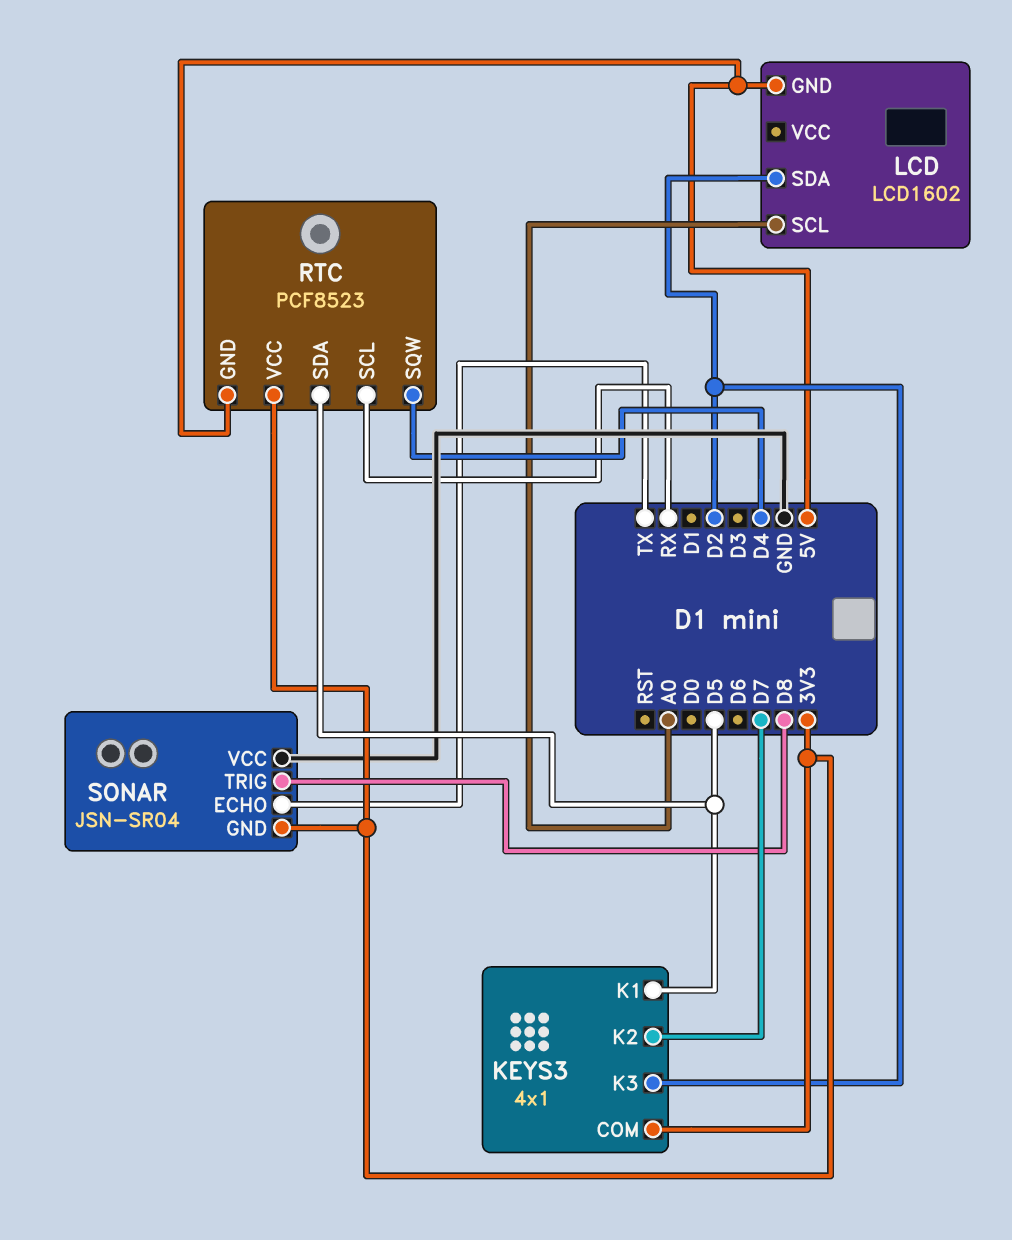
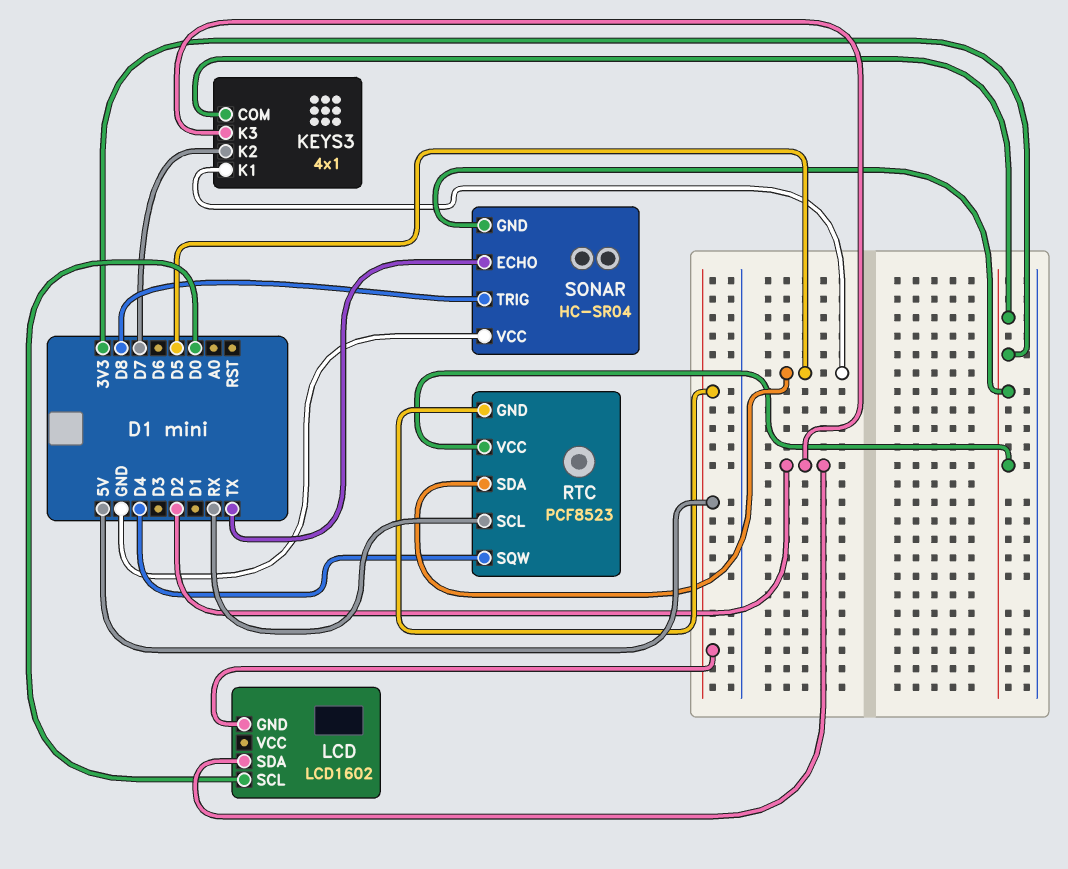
LCD pin SCL: A0 -> D0
SONAR: JSN-SR04 -> HC-SR04

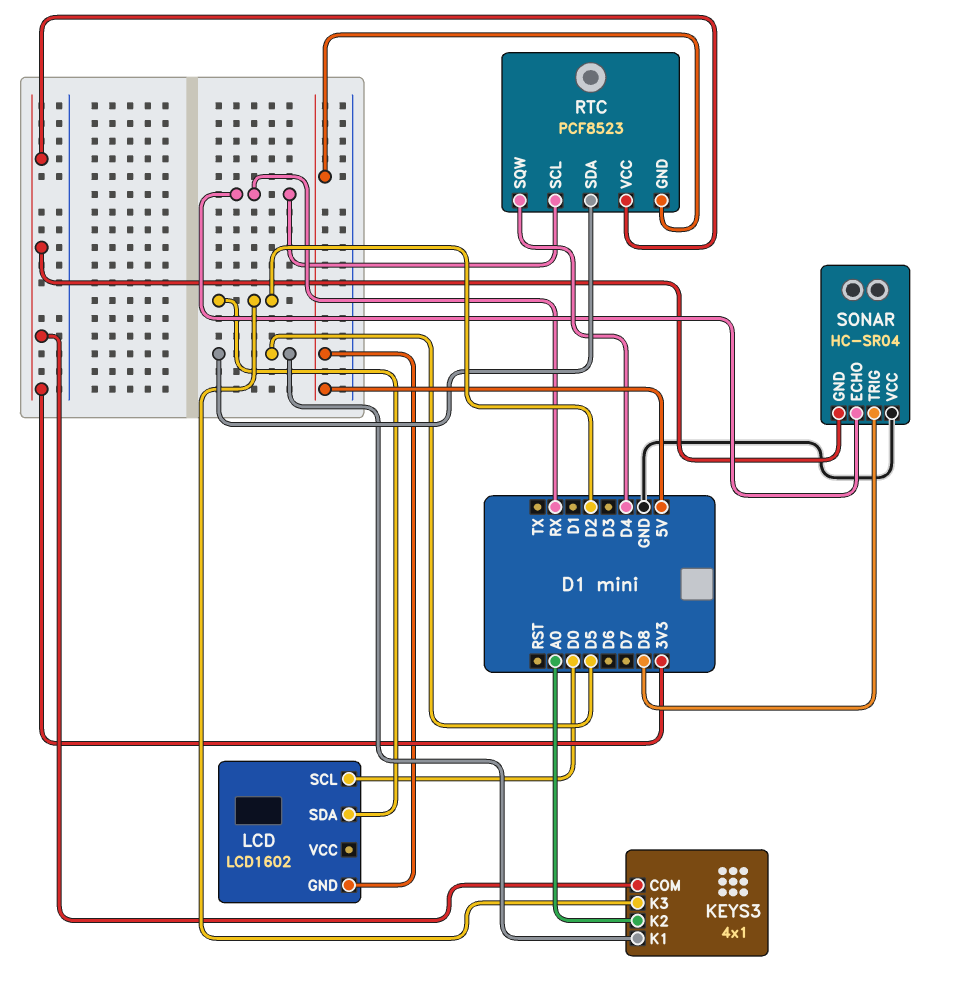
KEYS3 pin K2: D7 -> A0
SONAR pin ECHO: TX -> RX

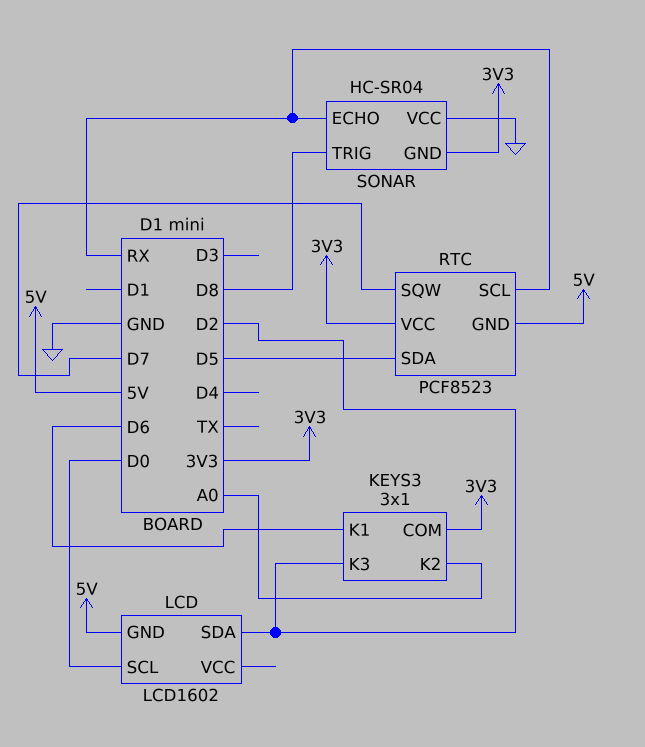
KEYS3: 4x1 -> 3x1
KEYS3 pin K1: D5 -> D6
RTC pin SQW: D4 -> D7

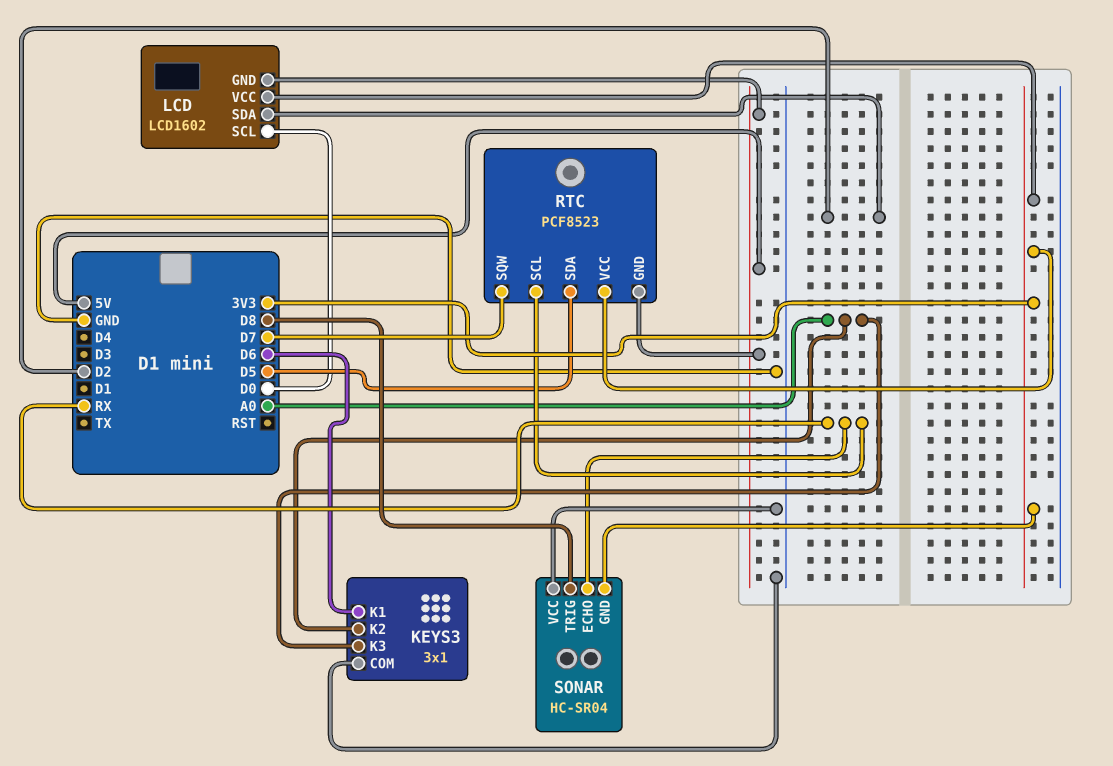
KEYS3 pin COM: 3V3 -> GND
KEYS3 pin K3: D2 -> A0
LCD pin VCC: none -> 3V3

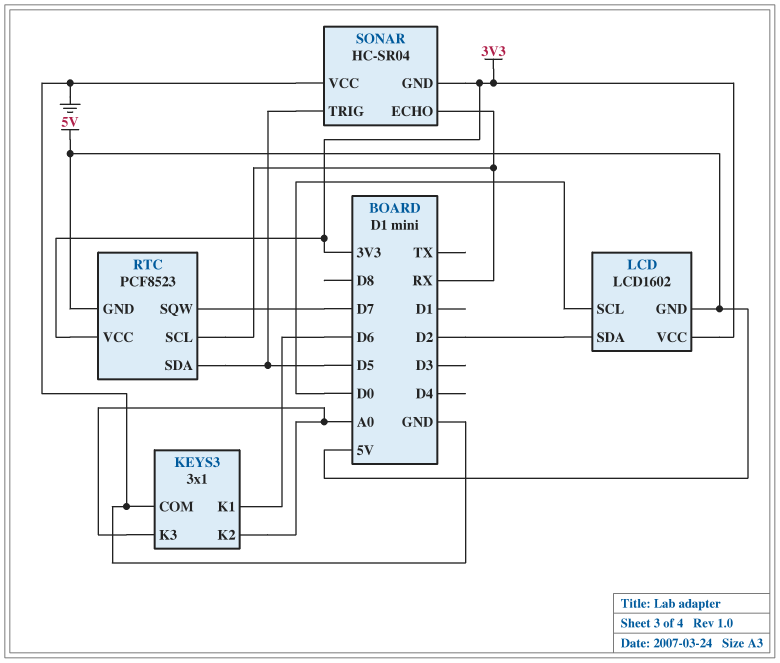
SONAR pin TRIG: D8 -> D5

